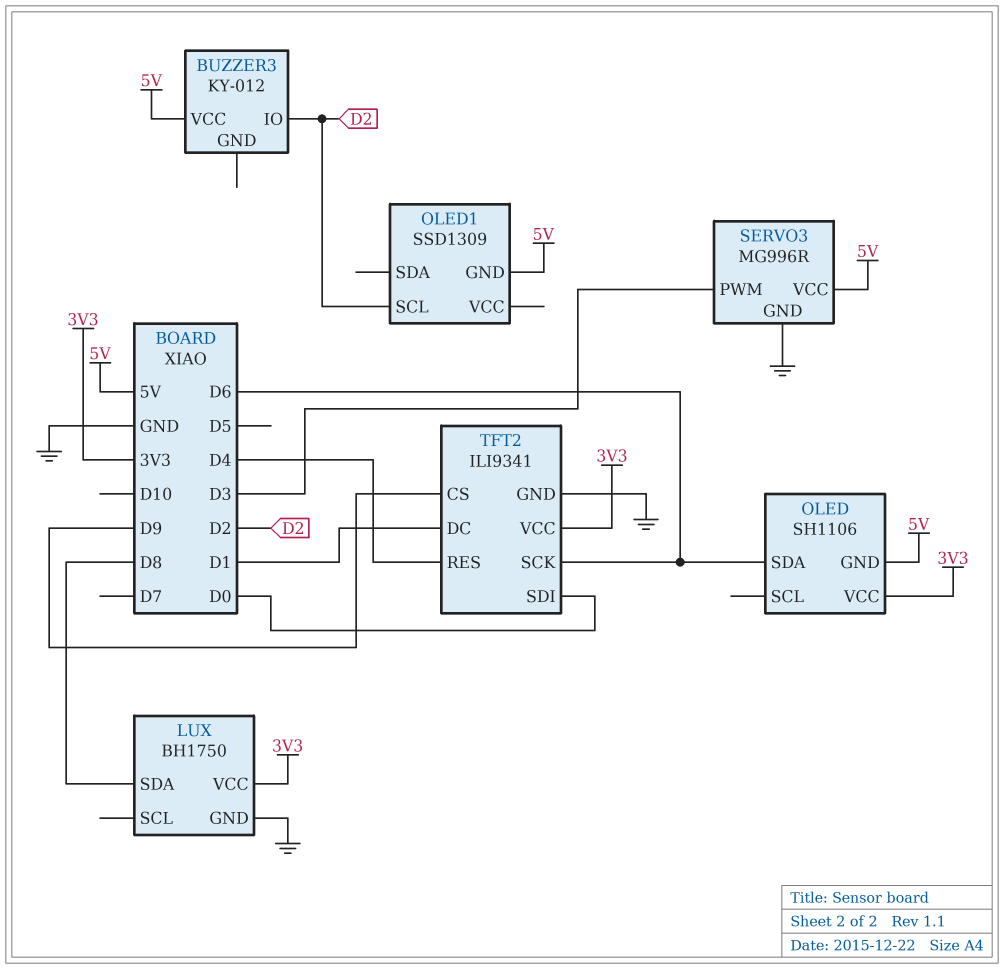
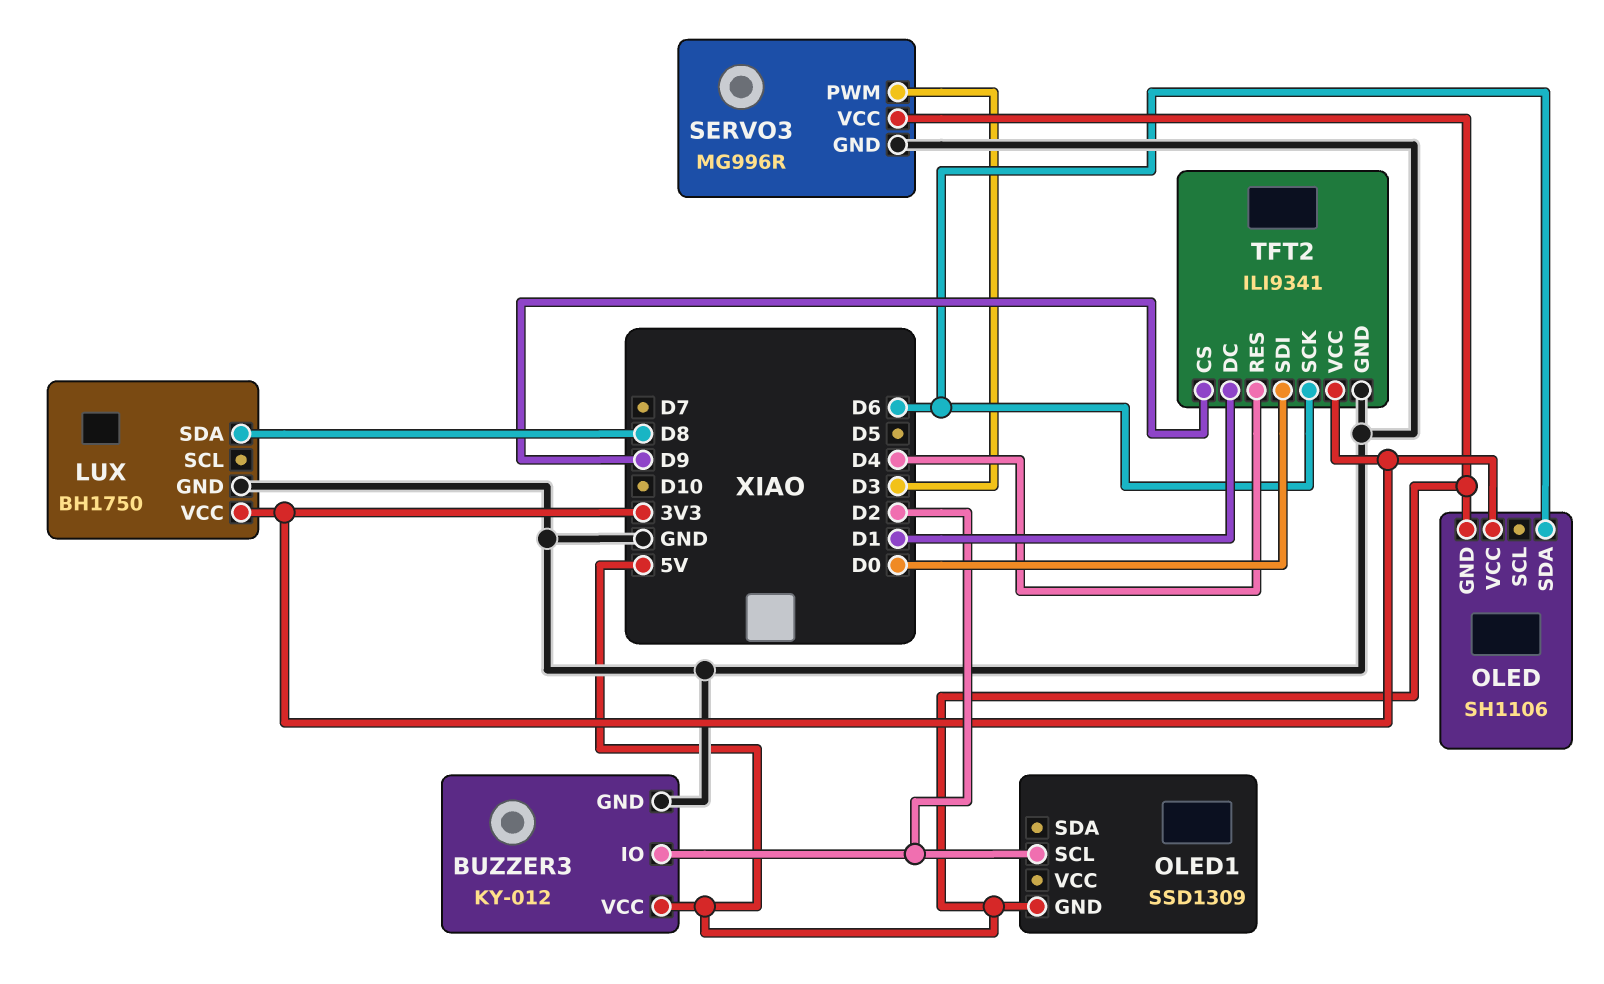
BUZZER3 pin GND: none -> GND

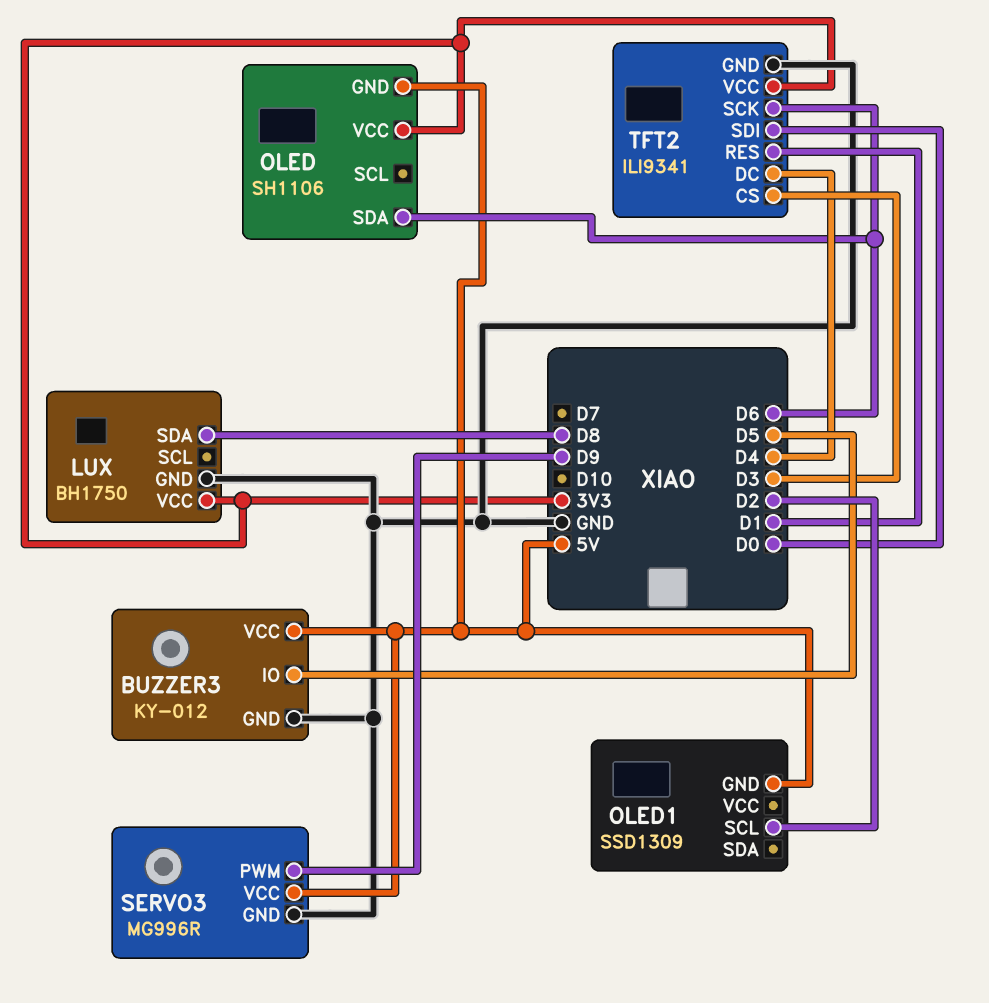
BUZZER3 pin IO: D2 -> D5
SERVO3 pin PWM: D3 -> D9
TFT2 pin CS: D9 -> D3
TFT2 pin DC: D1 -> D4
TFT2 pin RES: D4 -> D1

